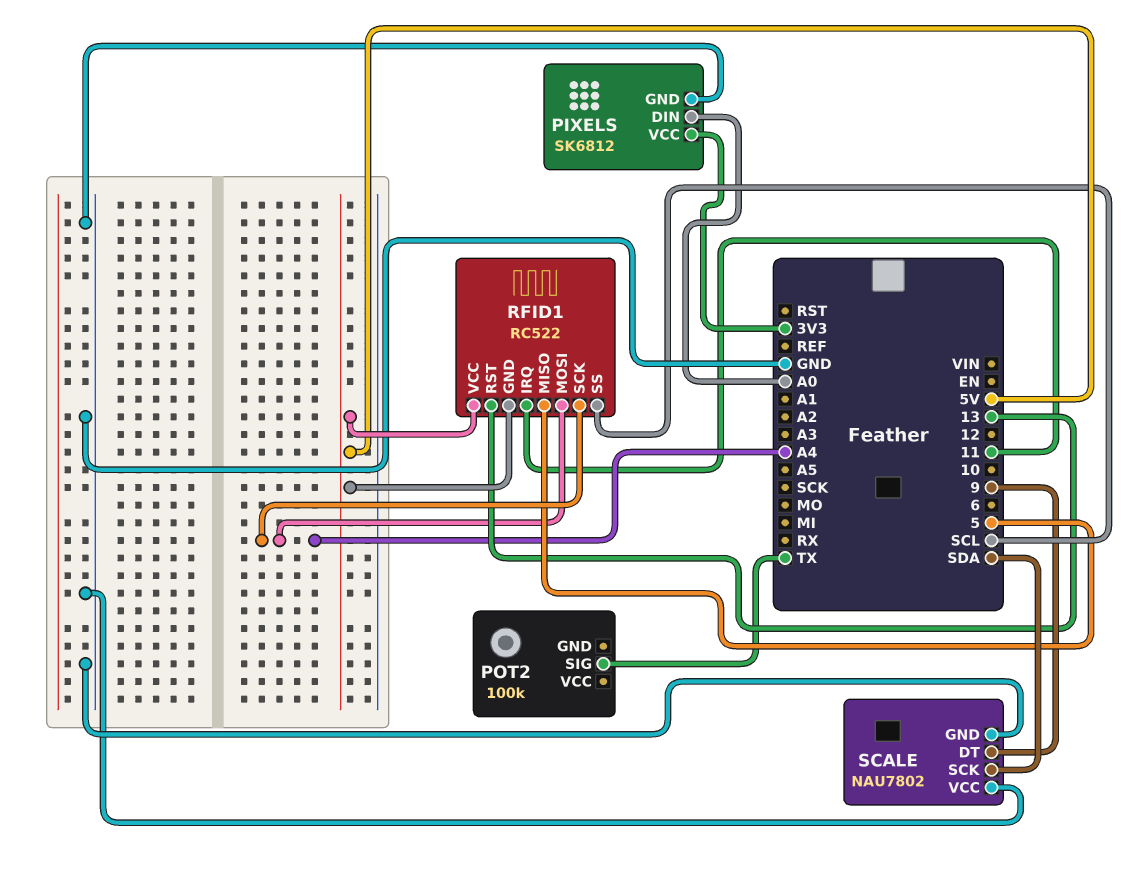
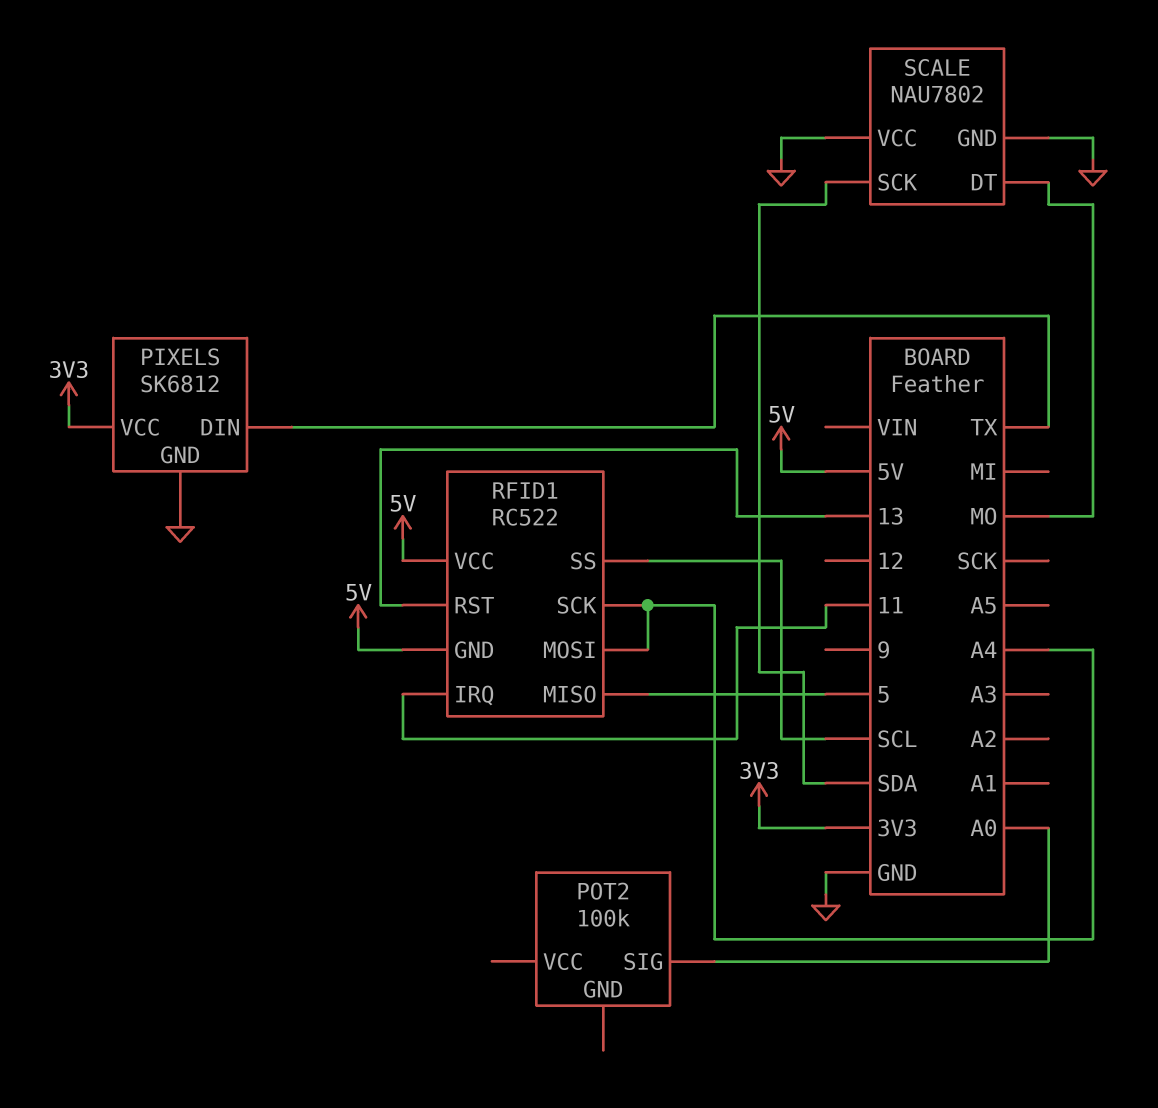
PIXELS pin DIN: A0 -> TX
POT2 pin SIG: TX -> A0
SCALE pin DT: 9 -> MO

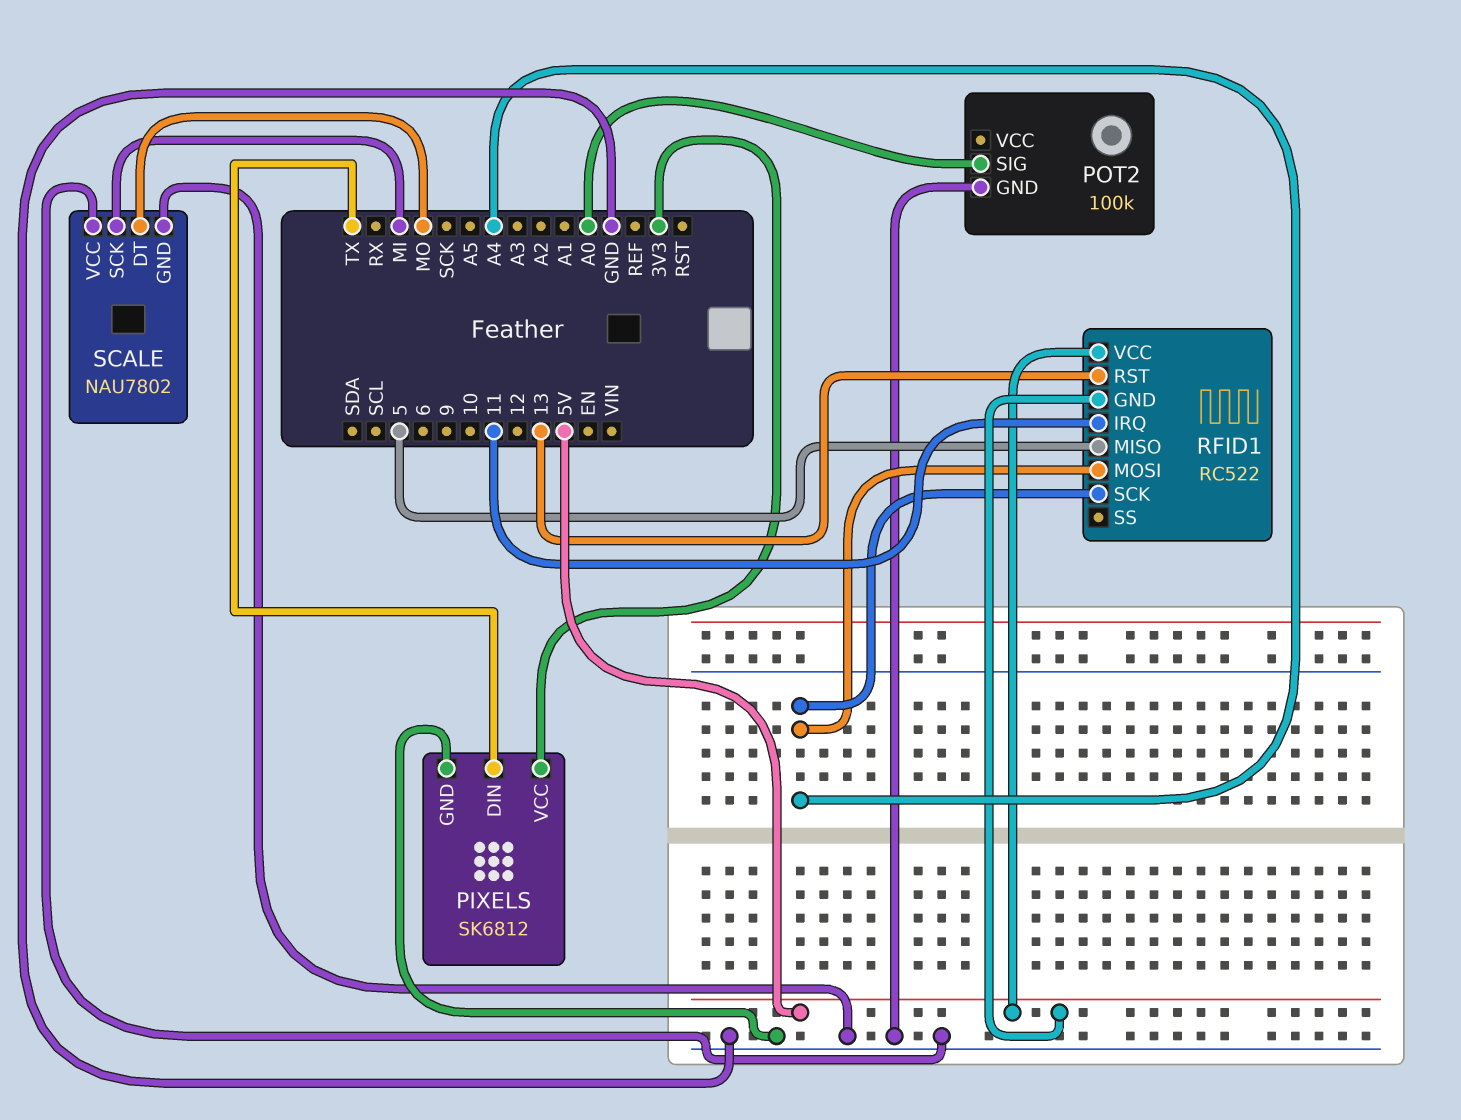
POT2 pin GND: none -> GND
RFID1 pin SS: SCL -> none
SCALE pin SCK: SDA -> MI

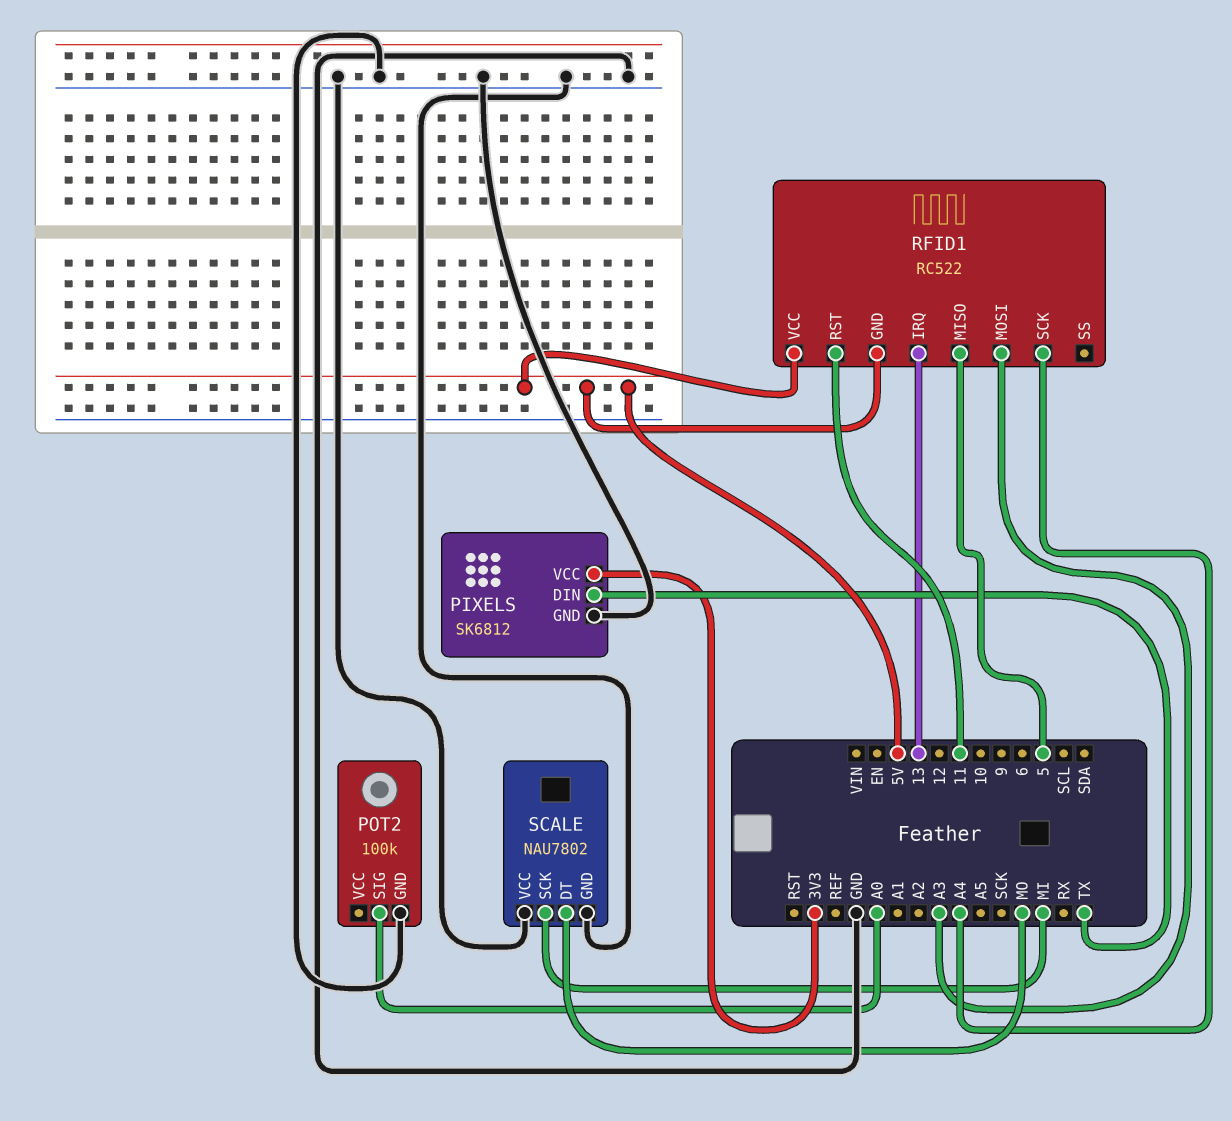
RFID1 pin IRQ: 11 -> 13
RFID1 pin MOSI: A4 -> A3
RFID1 pin RST: 13 -> 11

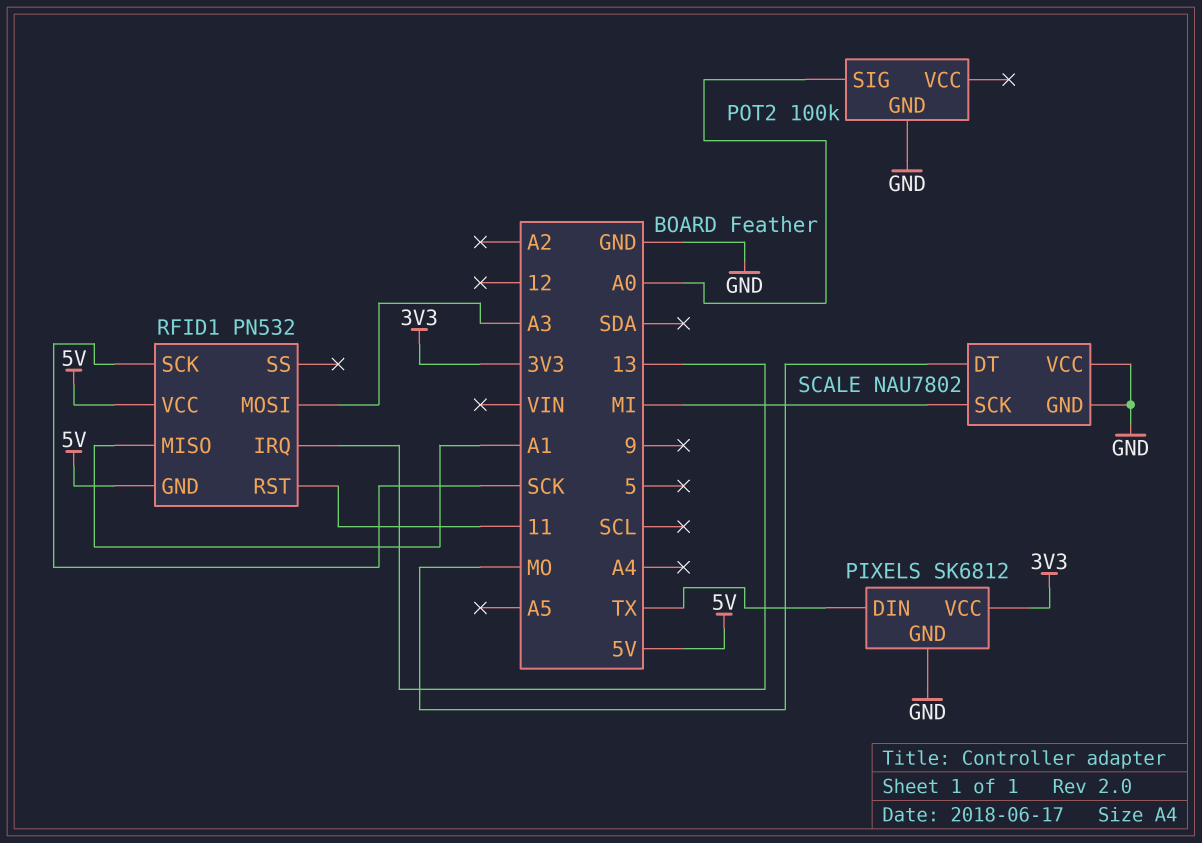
RFID1: RC522 -> PN532
RFID1 pin MISO: 5 -> A1
RFID1 pin SCK: A4 -> SCK

